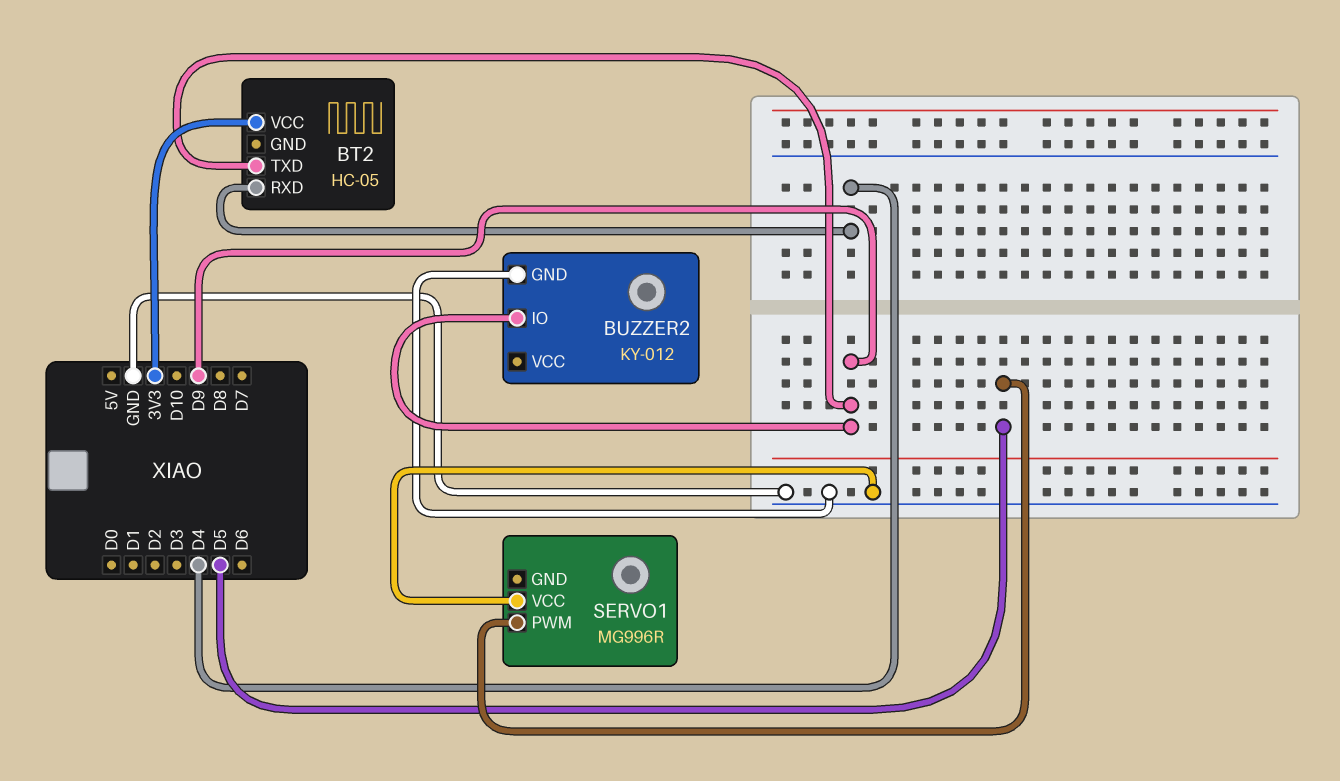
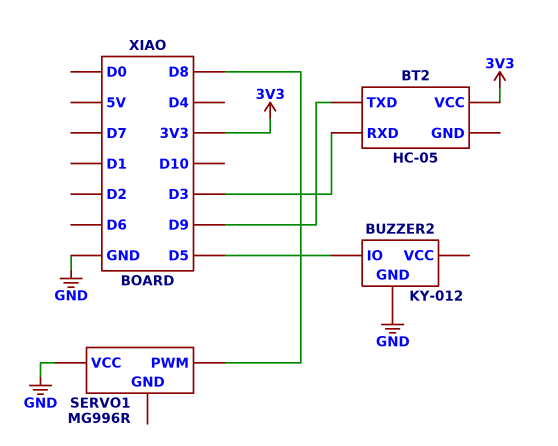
BT2 pin RXD: D4 -> D3
BUZZER2 pin IO: D9 -> D5
SERVO1 pin PWM: D5 -> D8

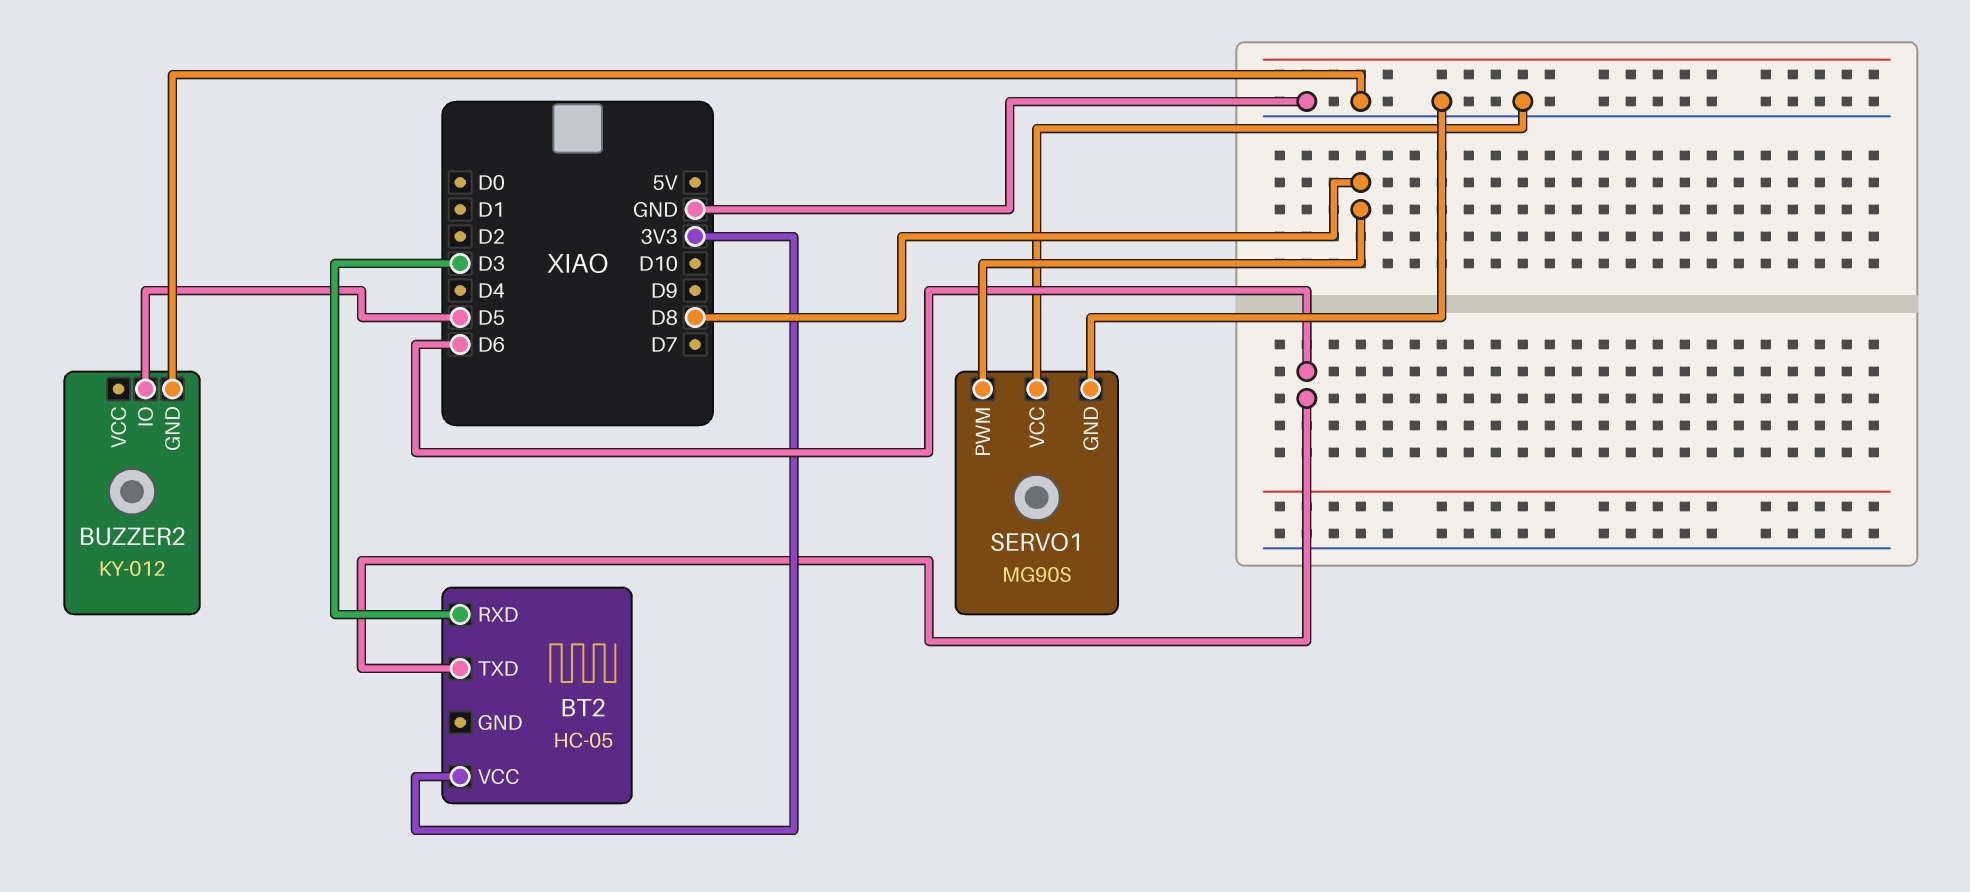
BT2 pin TXD: D9 -> D6
SERVO1: MG996R -> MG90S
SERVO1 pin GND: none -> GND

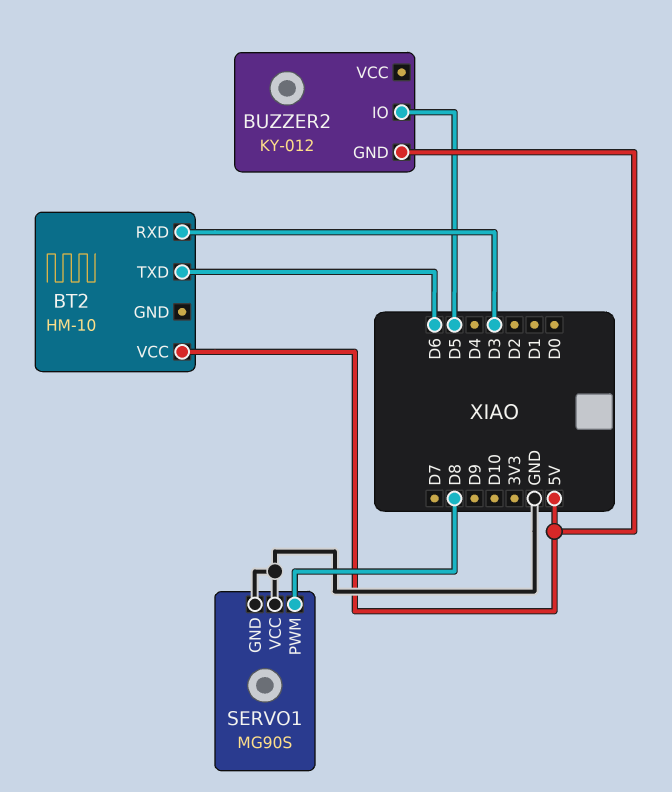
BT2: HC-05 -> HM-10
BT2 pin VCC: 3V3 -> 5V
BUZZER2 pin GND: GND -> 5V

